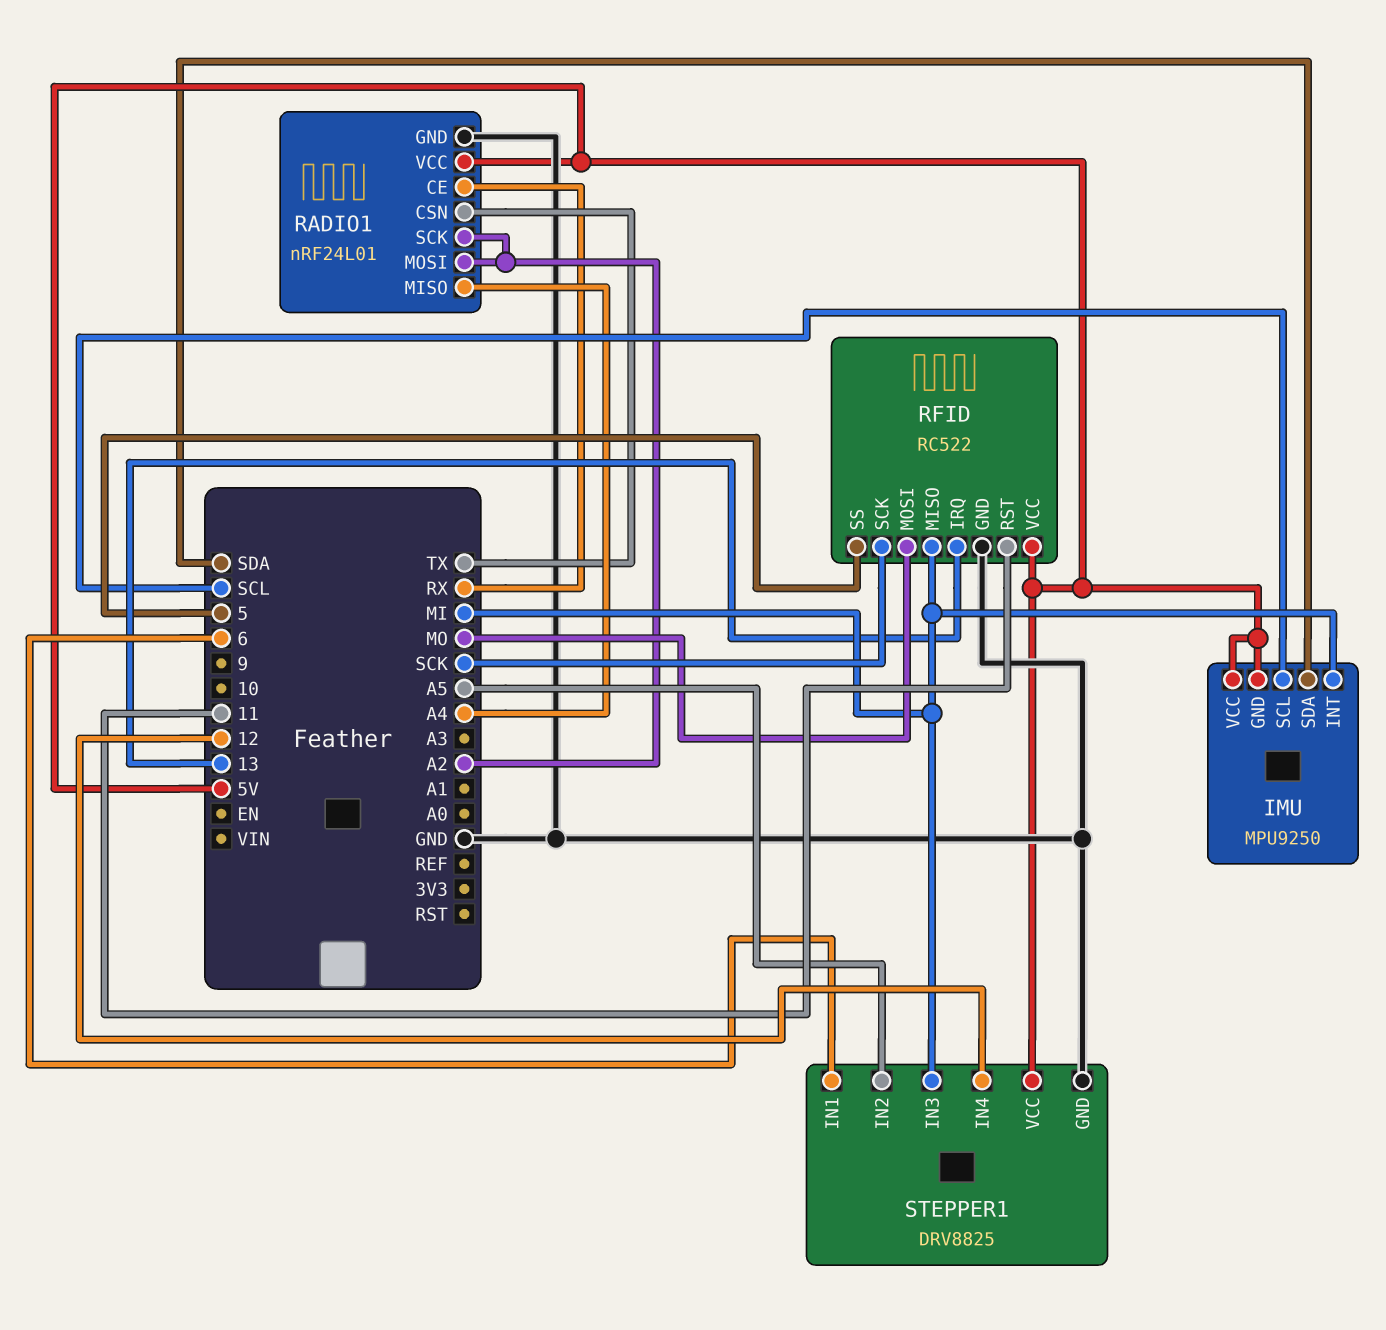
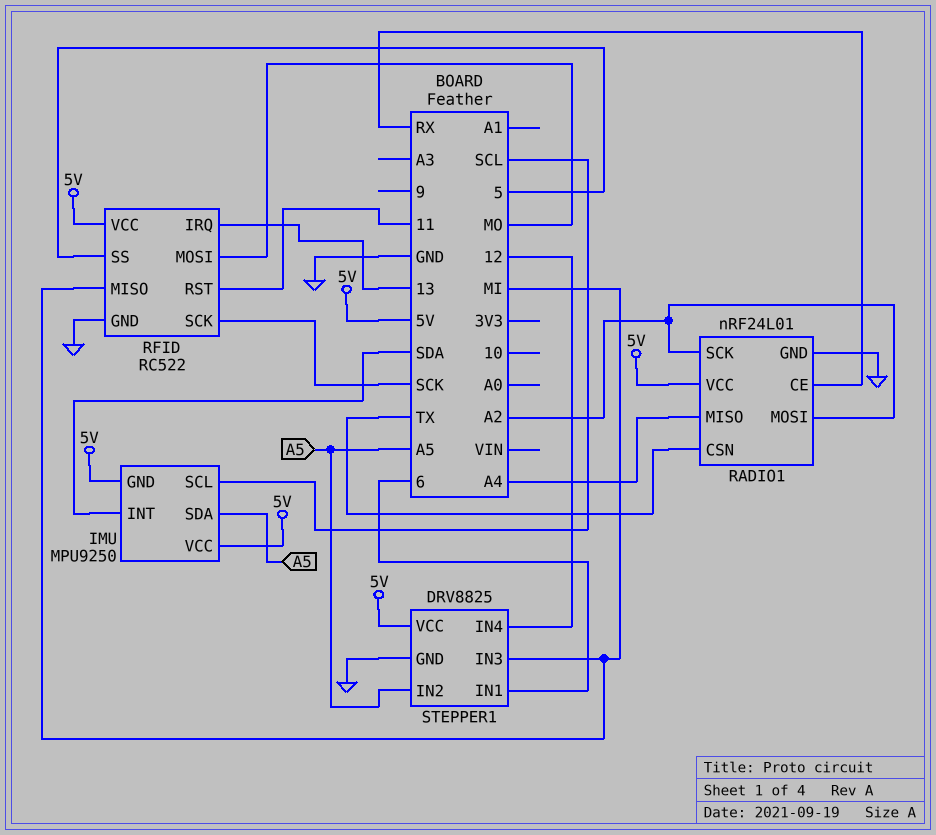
IMU pin INT: MI -> SDA
IMU pin SDA: SDA -> A5

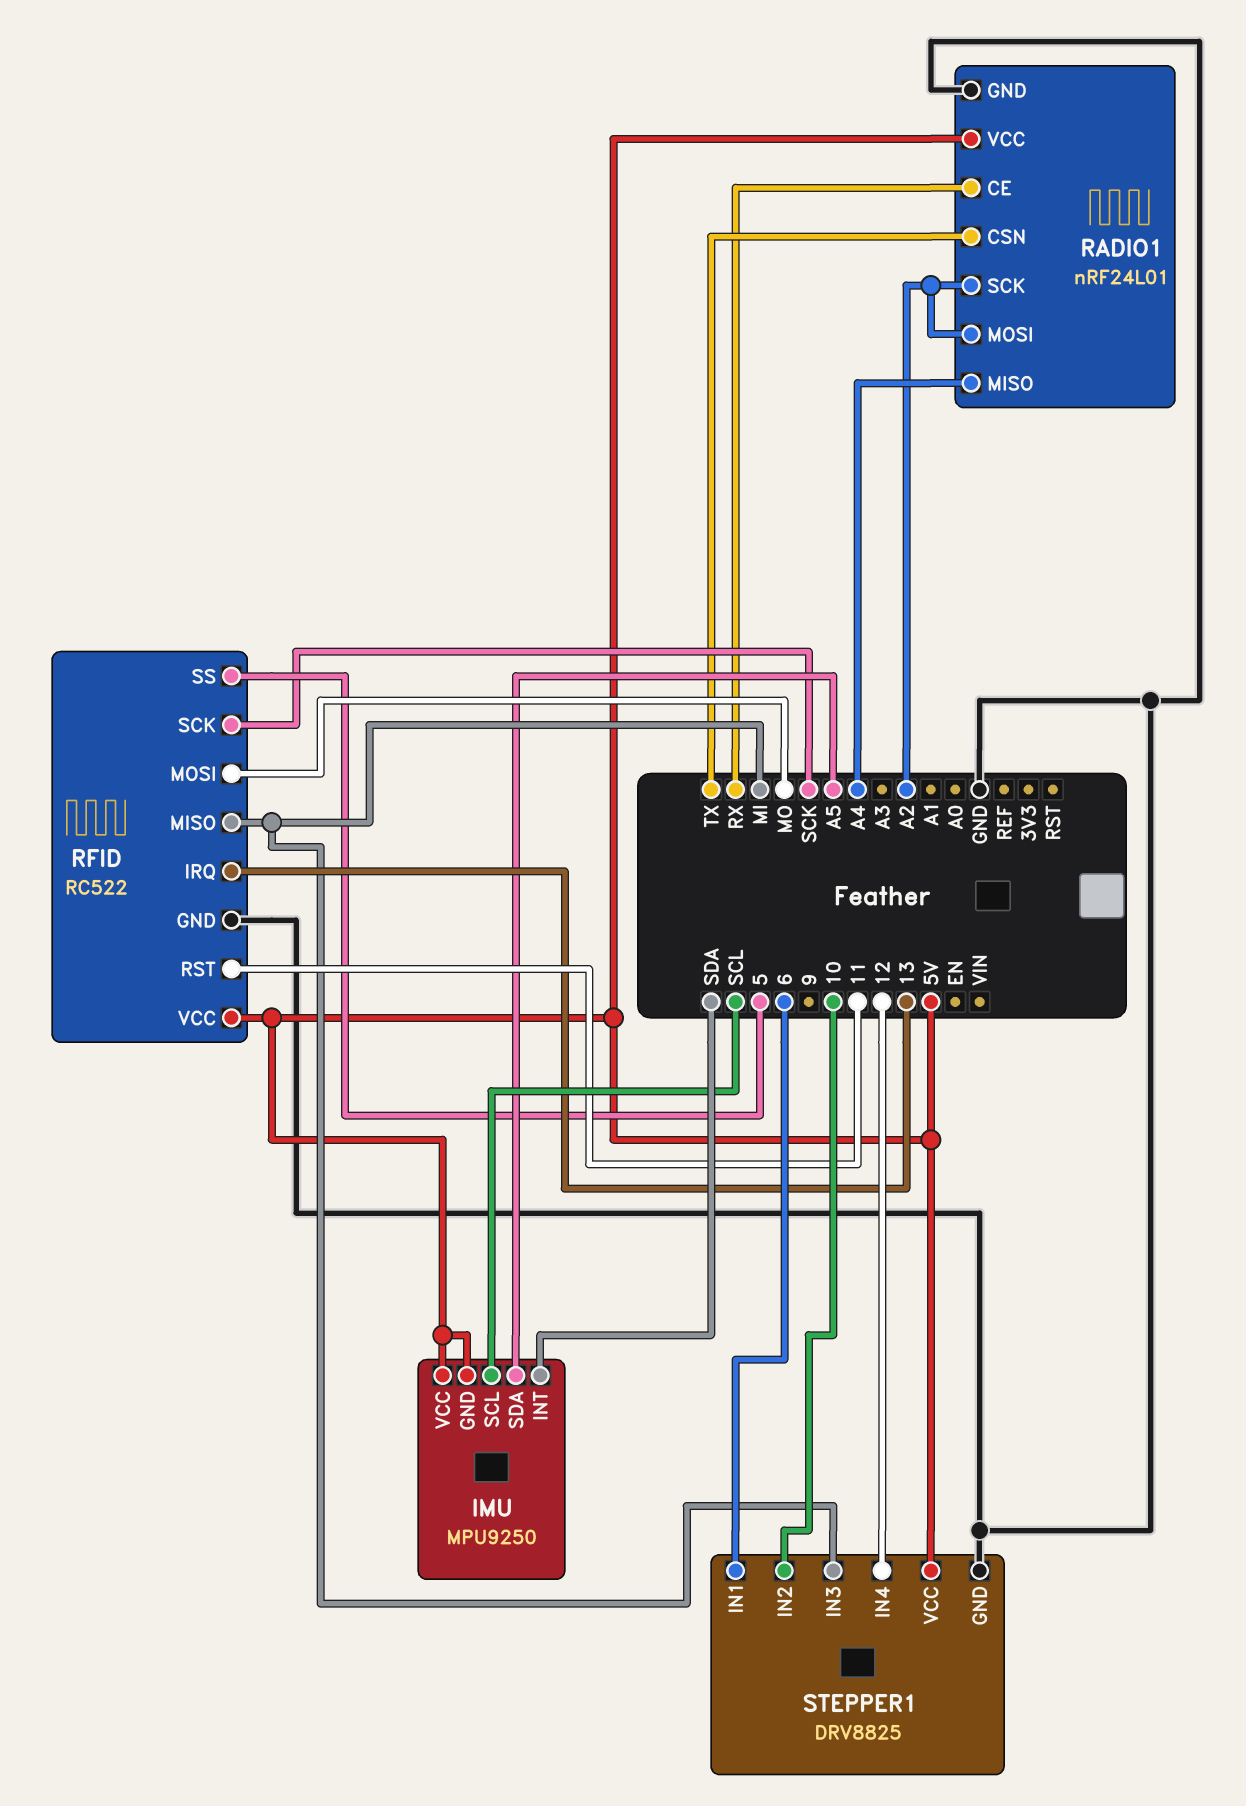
STEPPER1 pin IN2: A5 -> 10

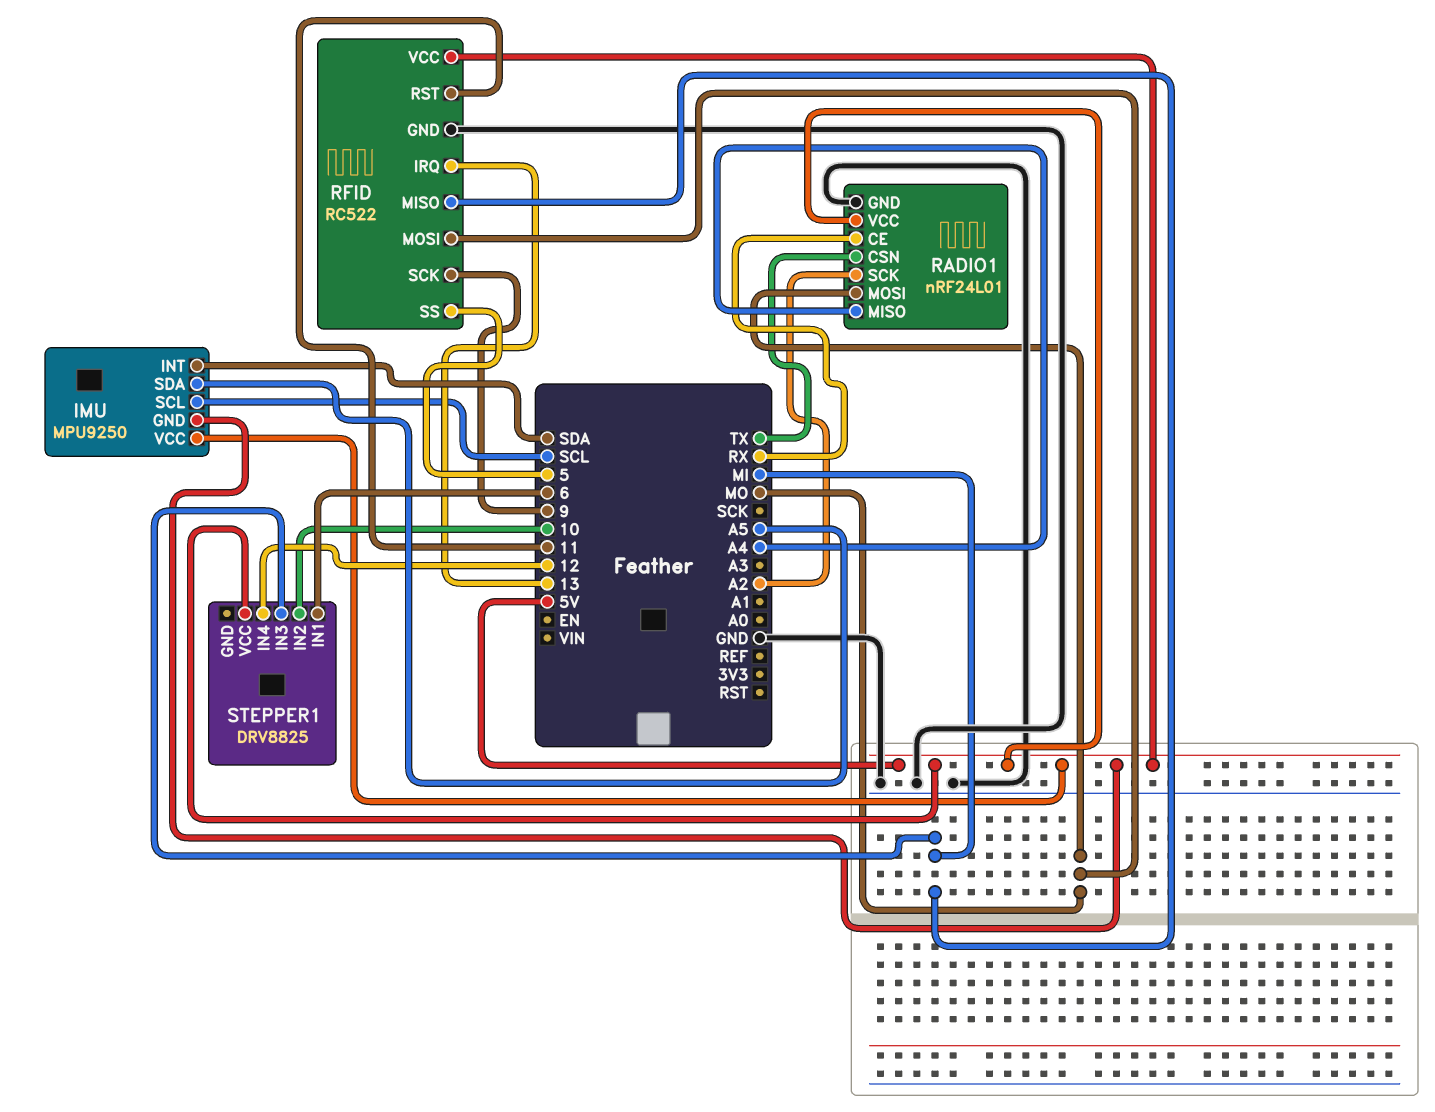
RADIO1 pin MOSI: A2 -> MO
RFID pin SCK: SCK -> 9
STEPPER1 pin GND: GND -> none

